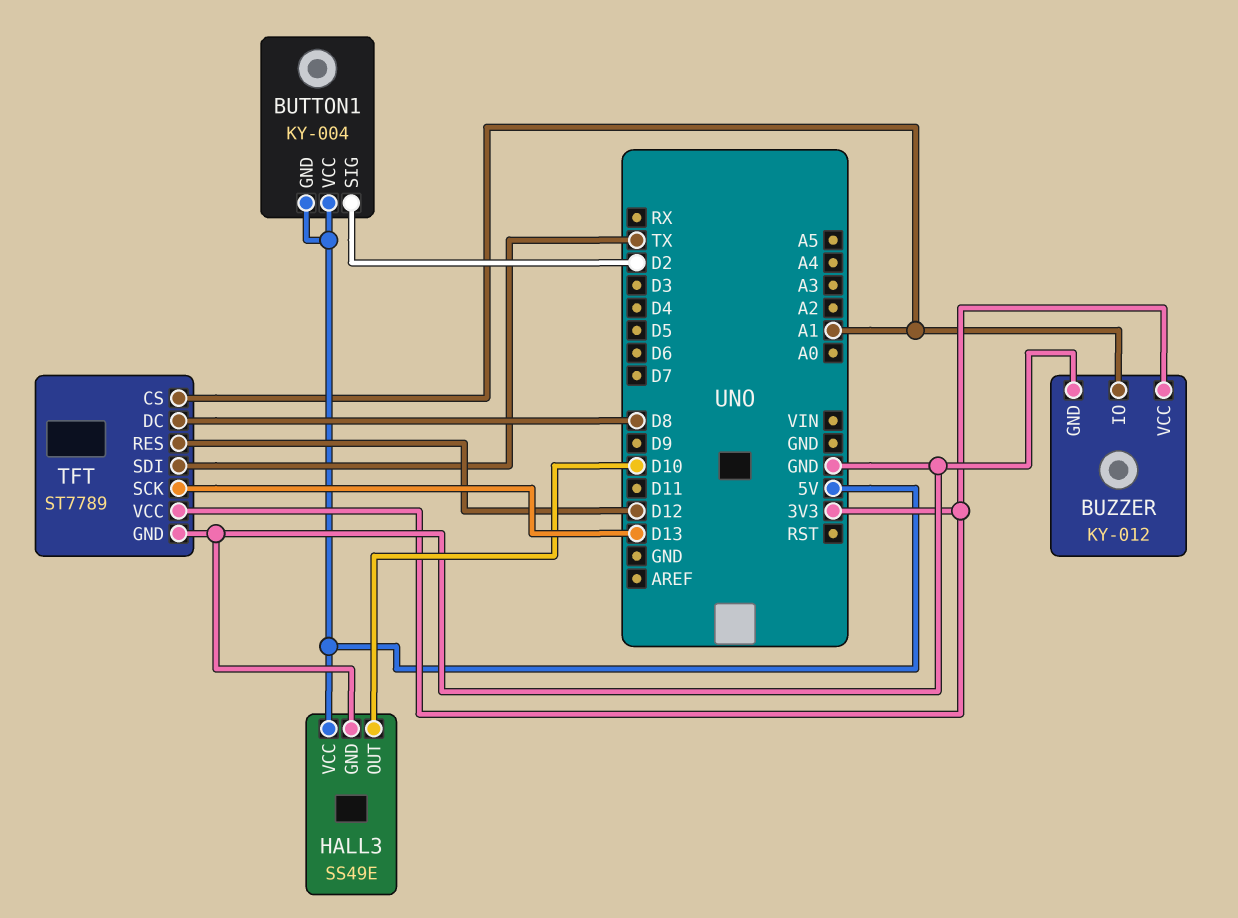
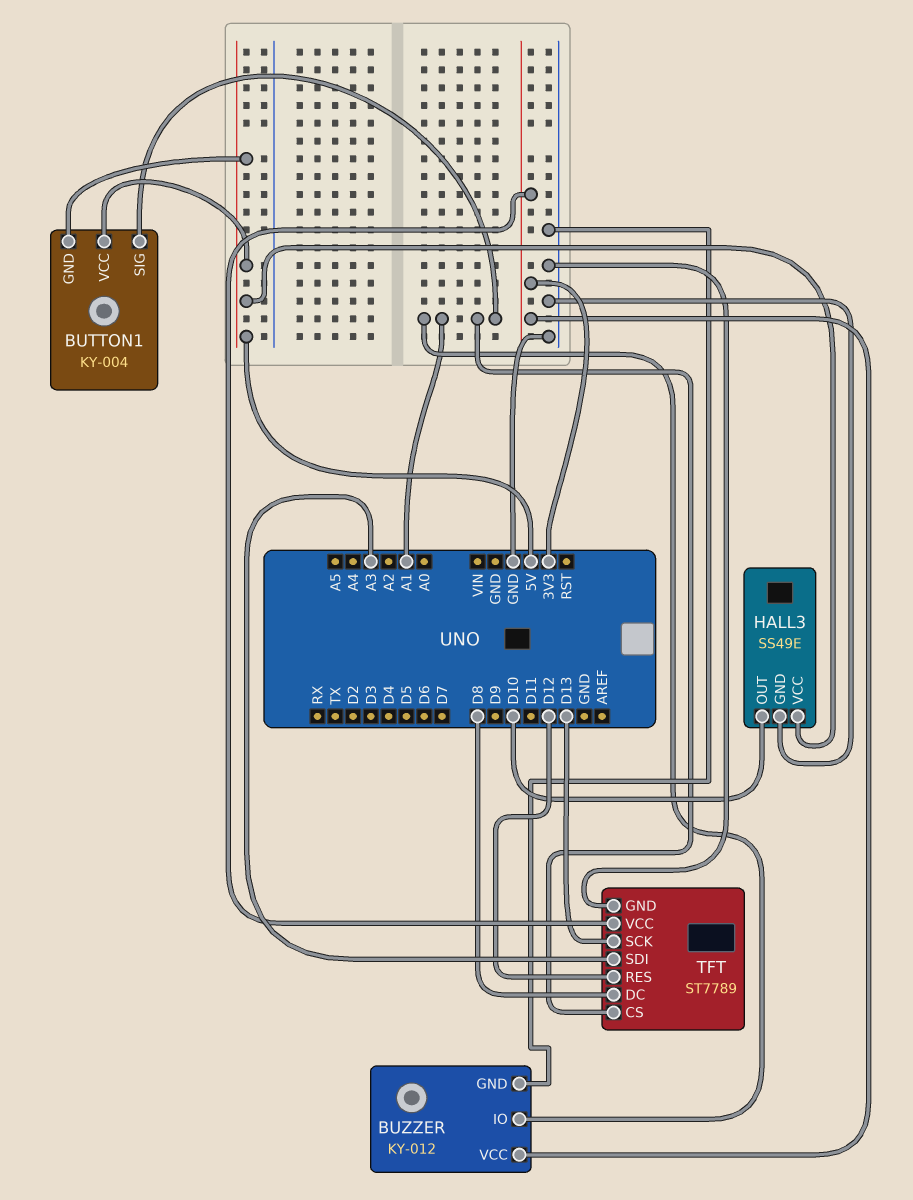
BUTTON1 pin SIG: D2 -> A1
TFT pin SDI: TX -> A3

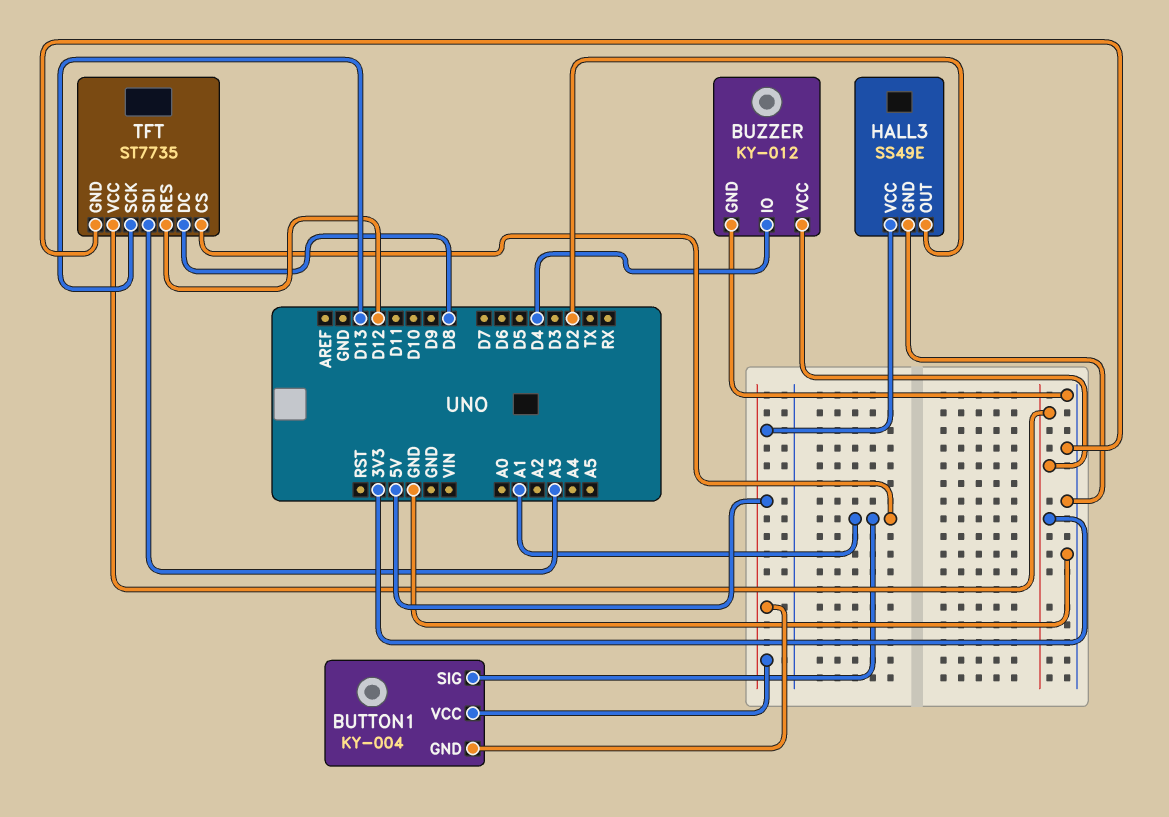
BUZZER pin IO: A1 -> D4
HALL3 pin OUT: D10 -> D2
TFT: ST7789 -> ST7735

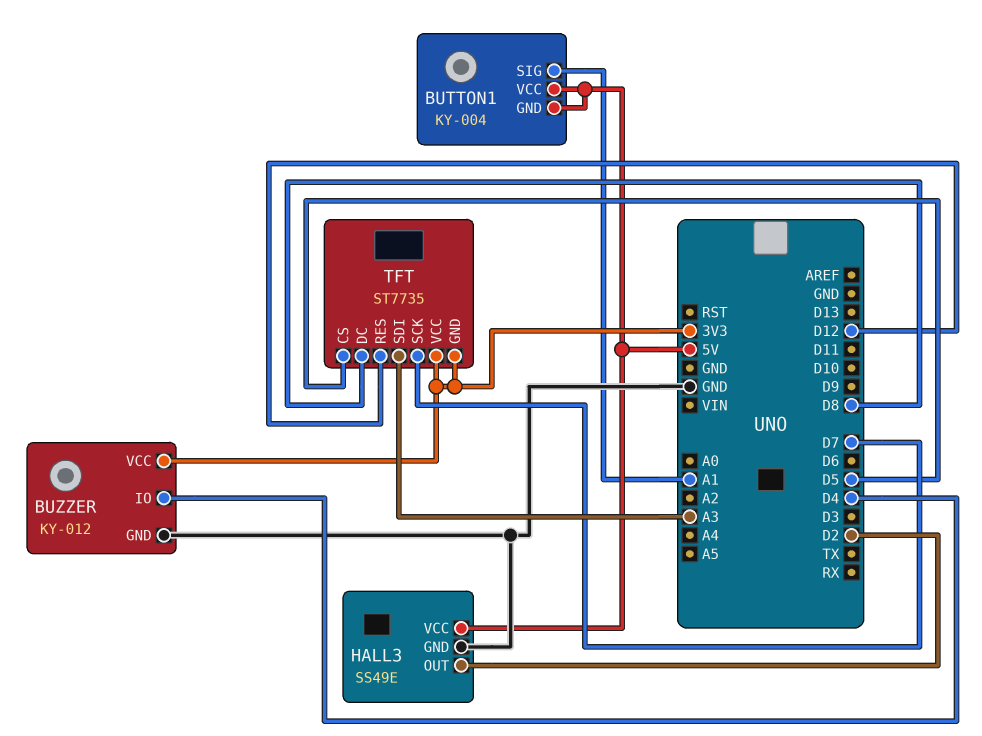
TFT pin CS: A1 -> D5
TFT pin GND: GND -> 3V3
TFT pin SCK: D13 -> D7

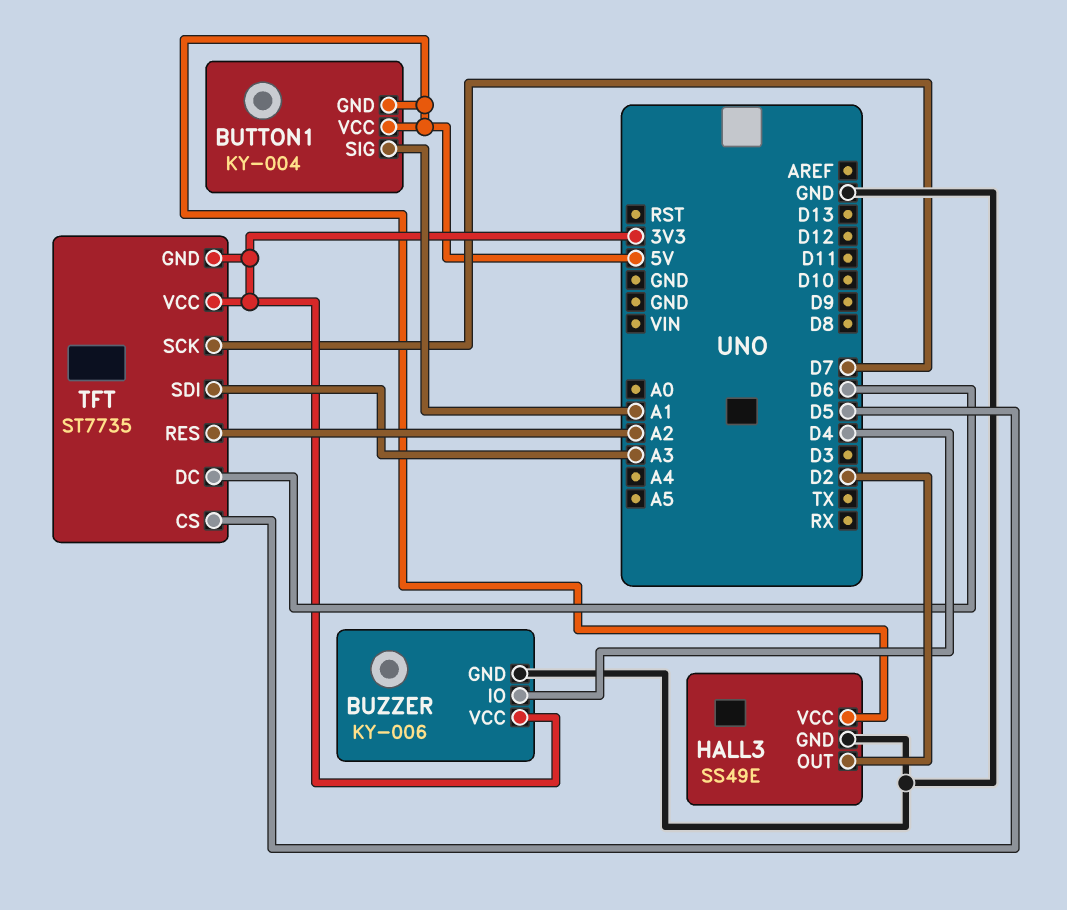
BUZZER: KY-012 -> KY-006
TFT pin DC: D8 -> D6
TFT pin RES: D12 -> A2

